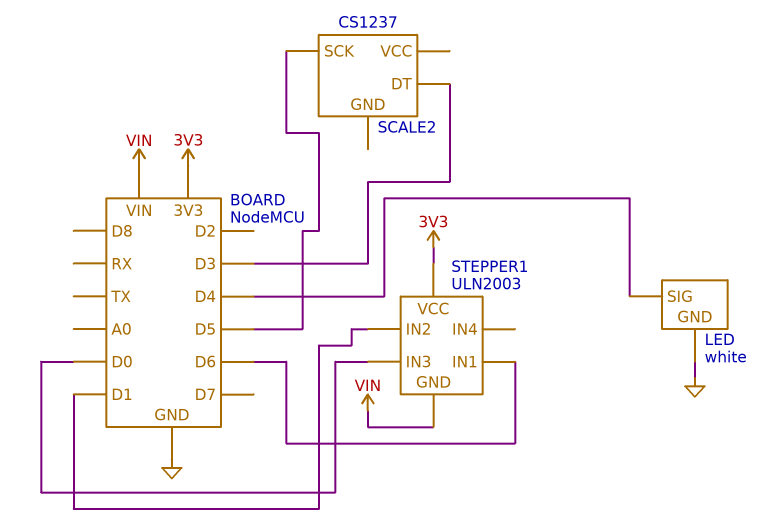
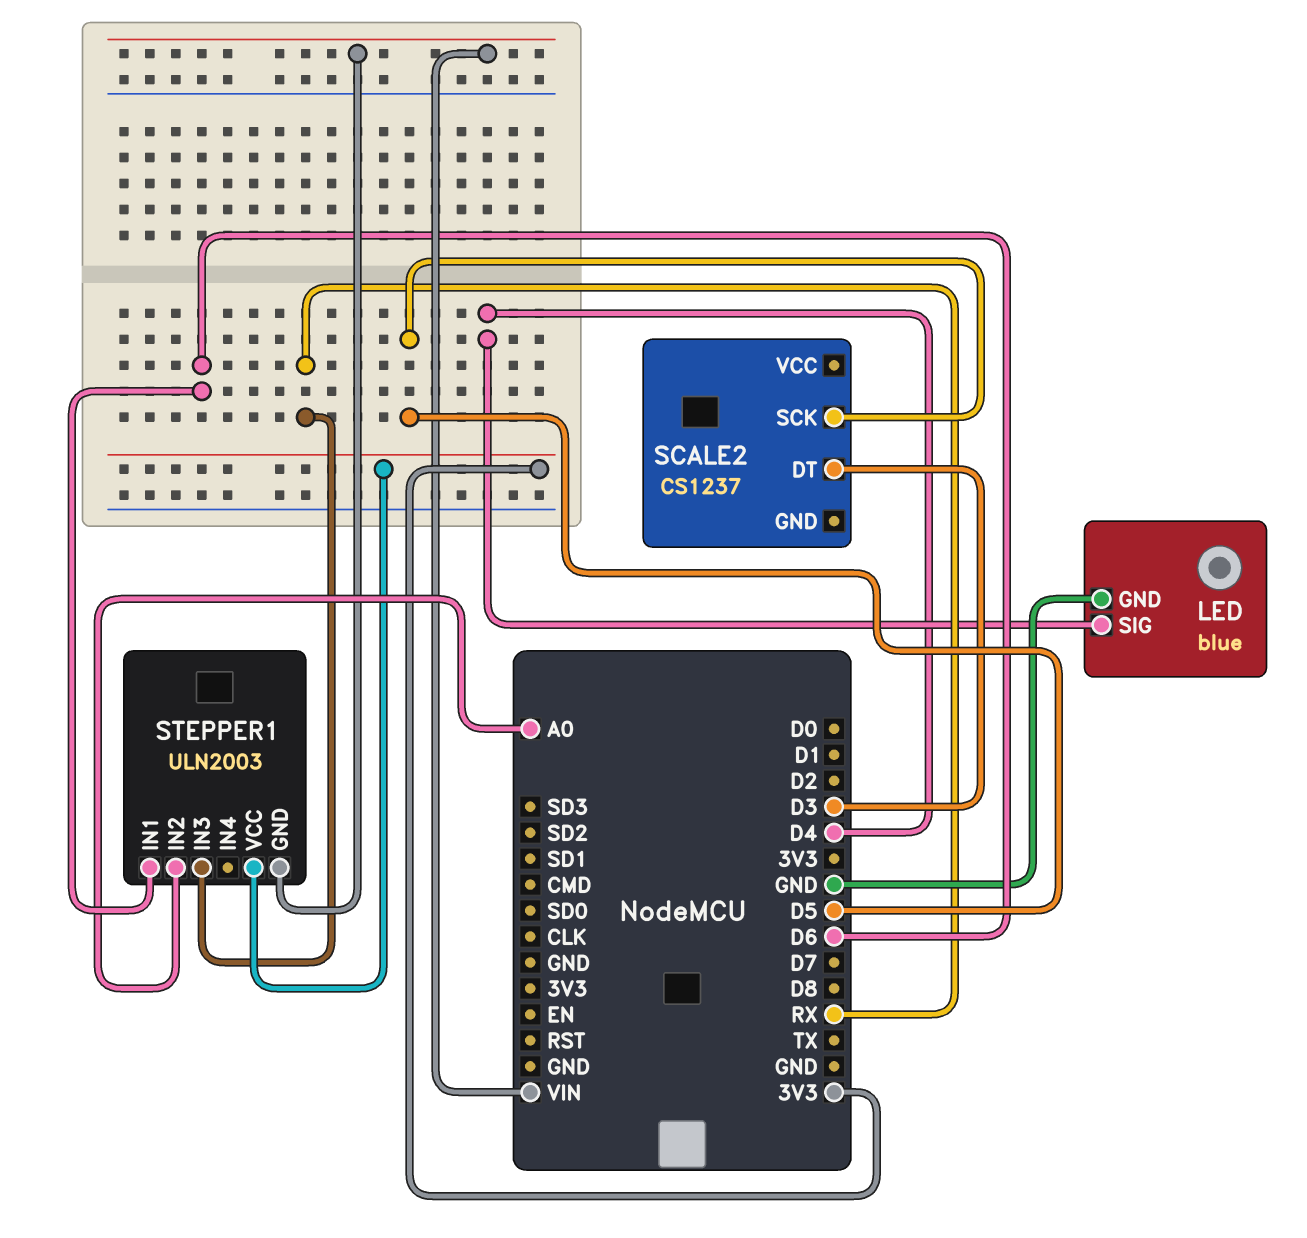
LED: white -> blue
STEPPER1 pin IN2: D1 -> A0
STEPPER1 pin IN3: D0 -> RX

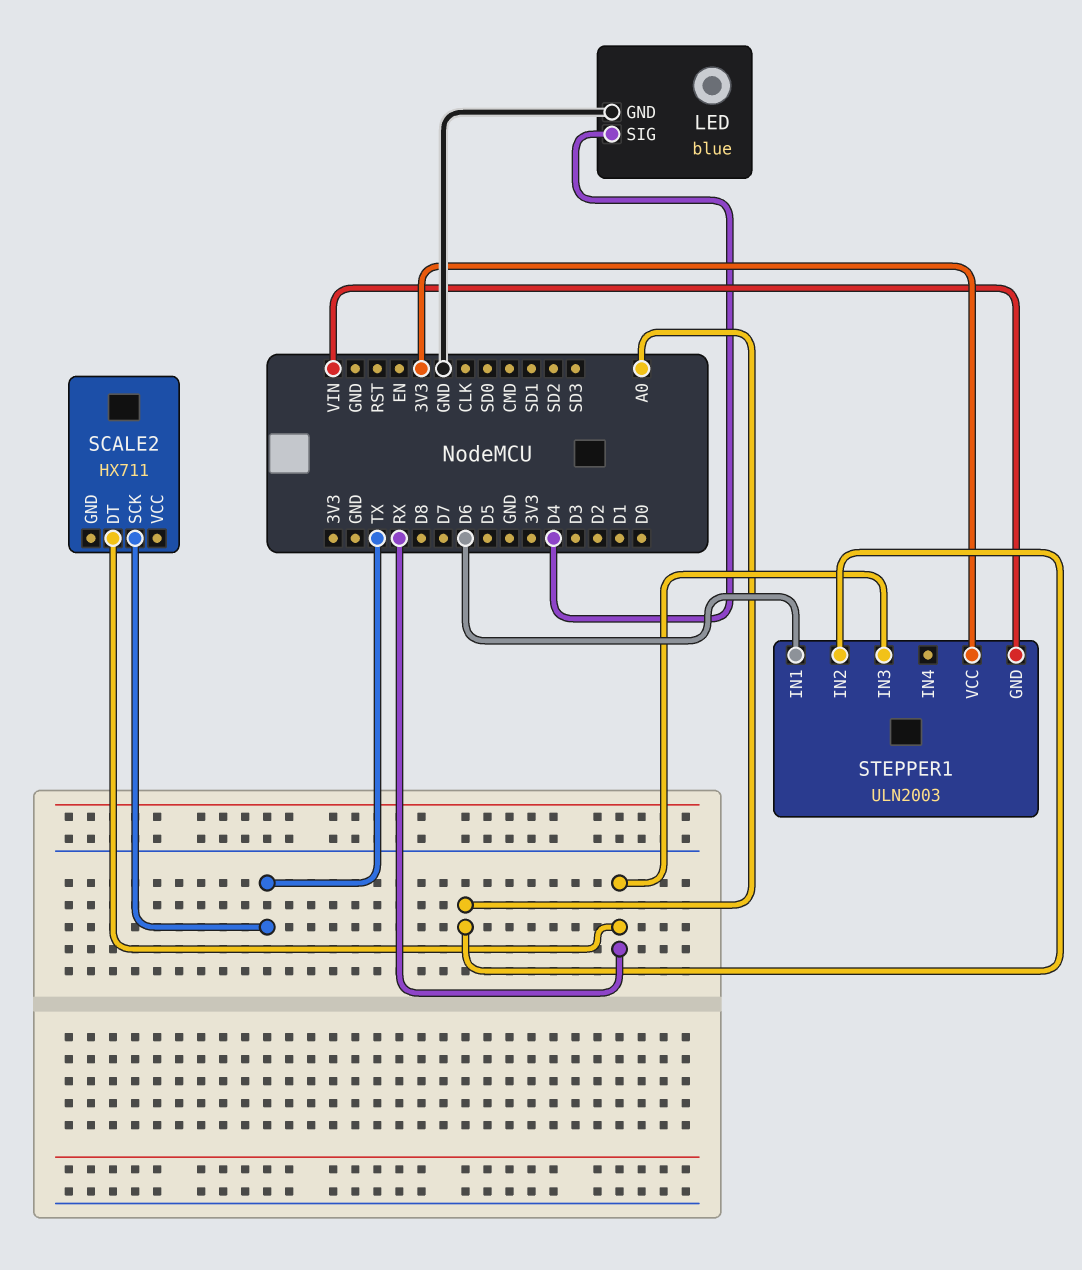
SCALE2: CS1237 -> HX711
SCALE2 pin DT: D3 -> RX
SCALE2 pin SCK: D5 -> TX

